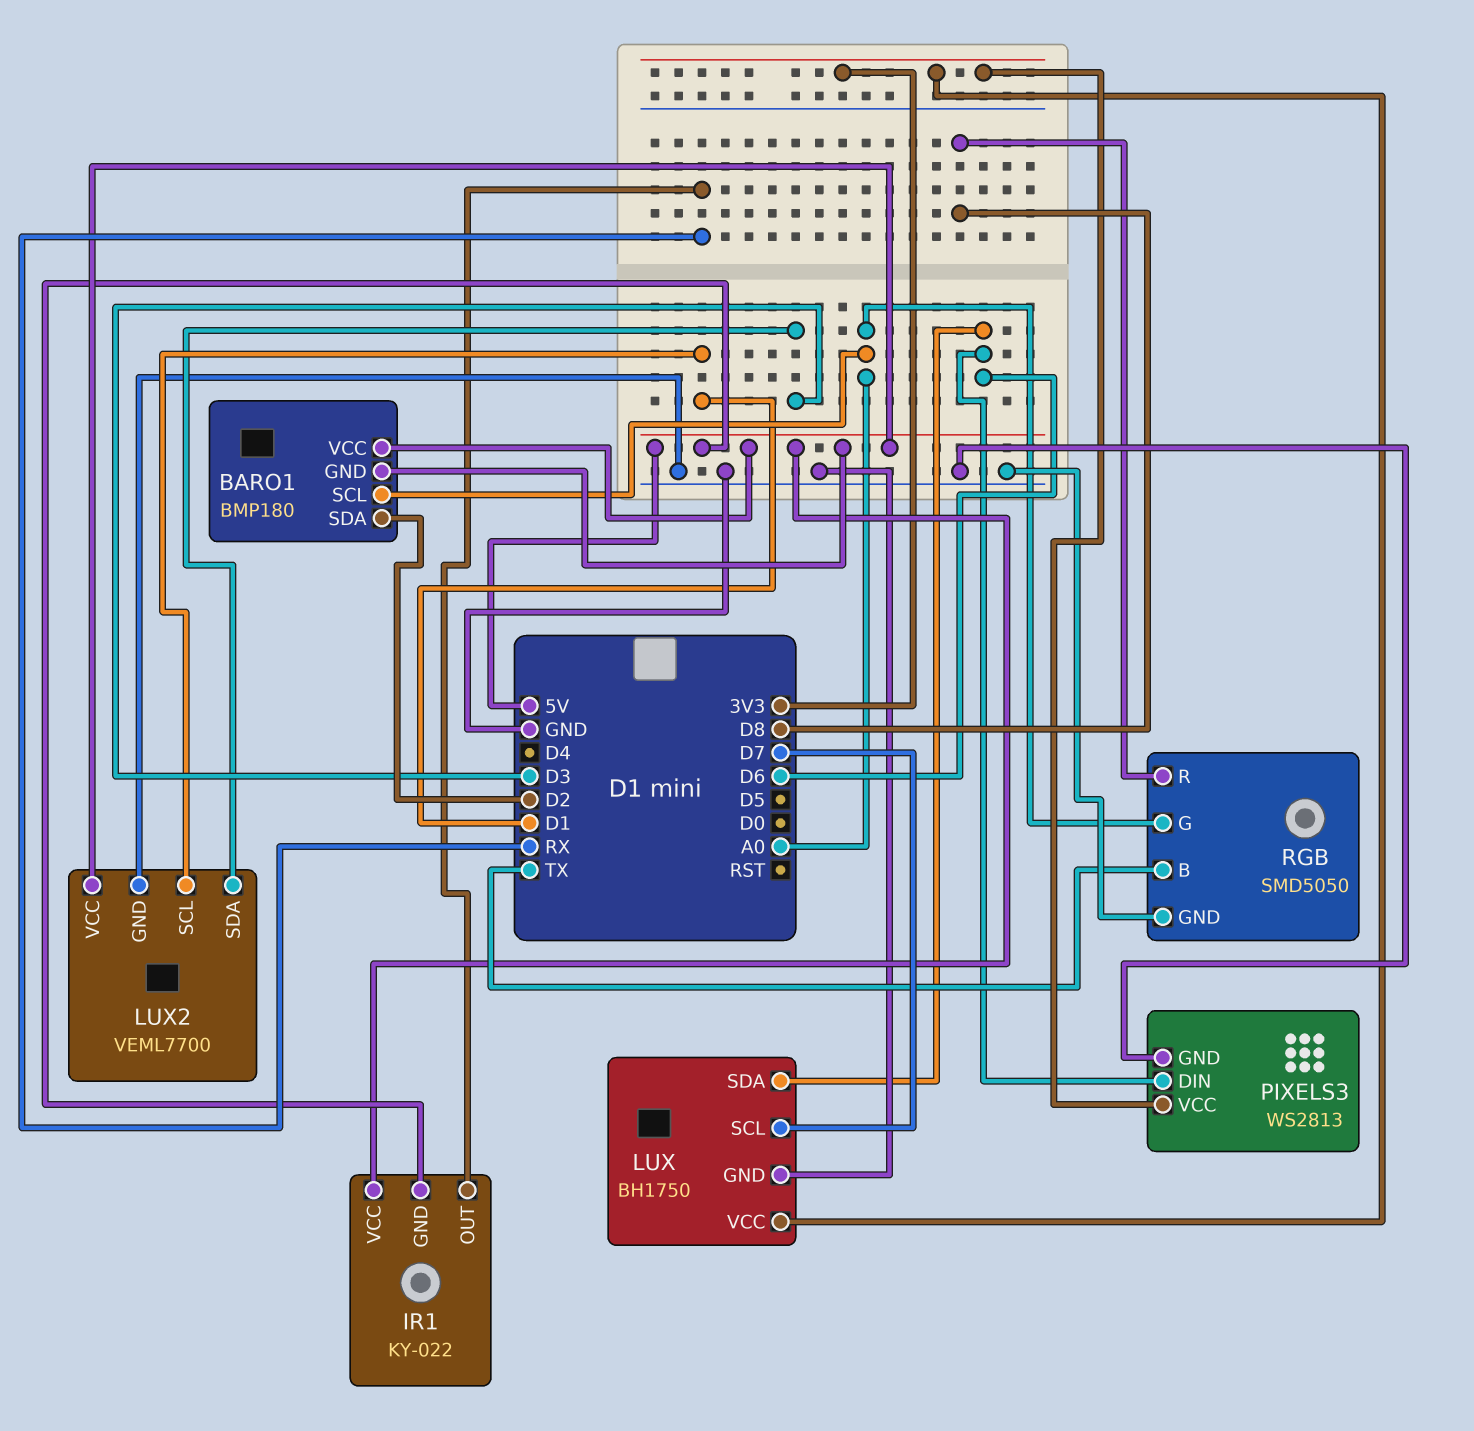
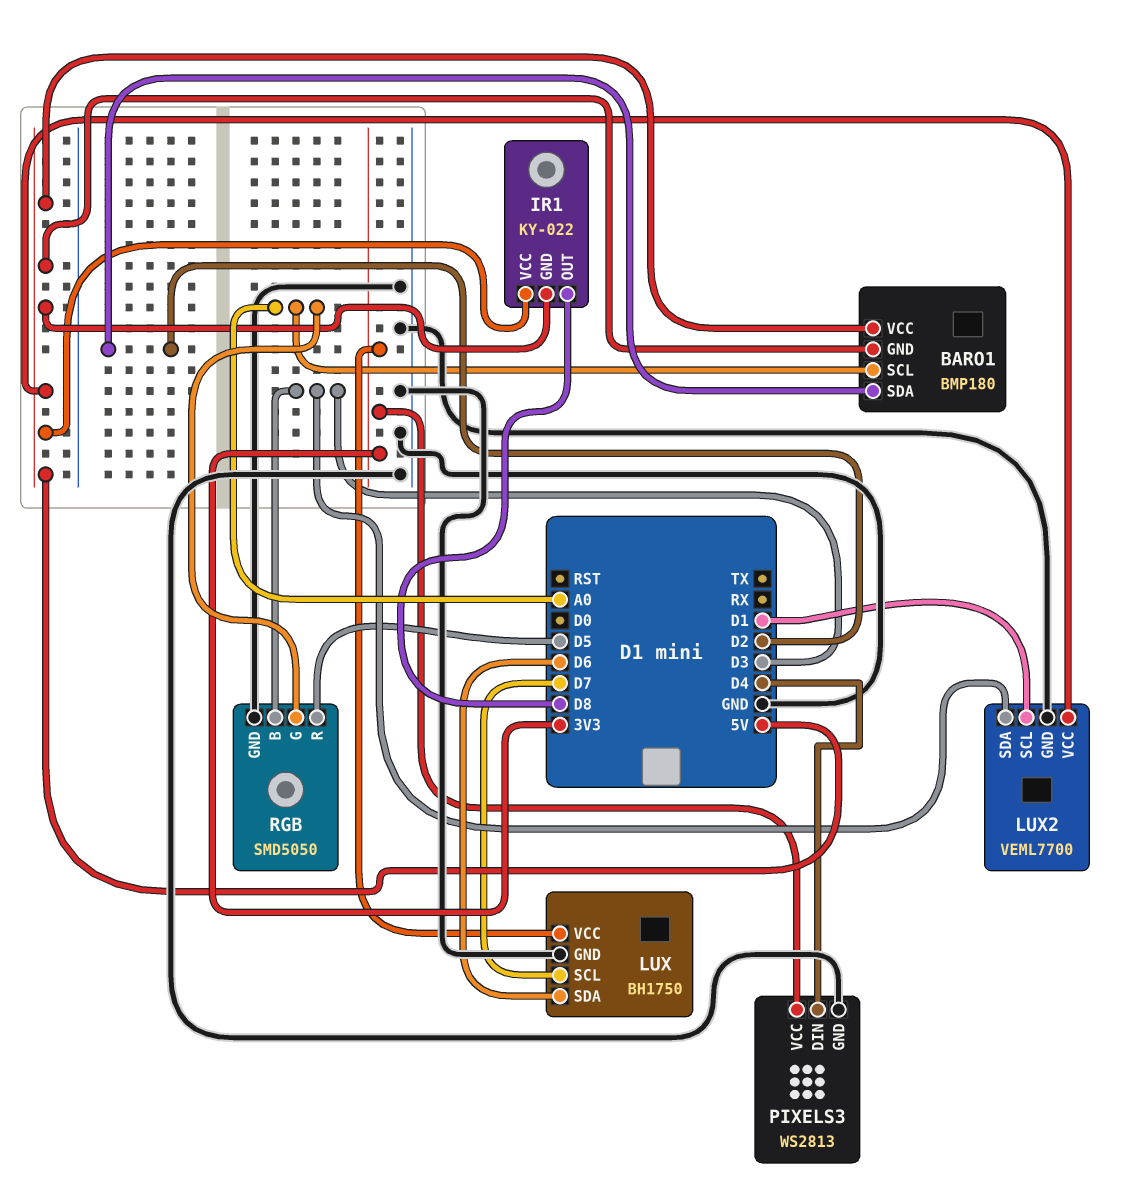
IR1 pin OUT: RX -> D8
PIXELS3 pin DIN: D6 -> D4
RGB pin B: TX -> D3
RGB pin R: D8 -> D5

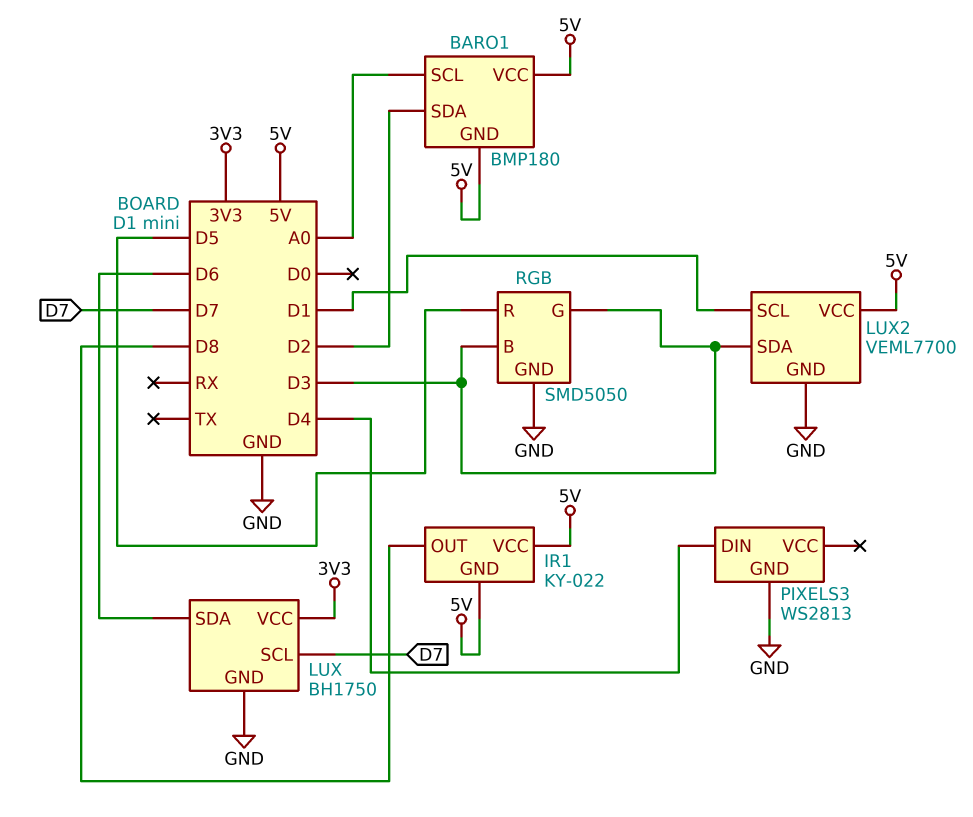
PIXELS3 pin VCC: 3V3 -> none
RGB pin G: A0 -> D3

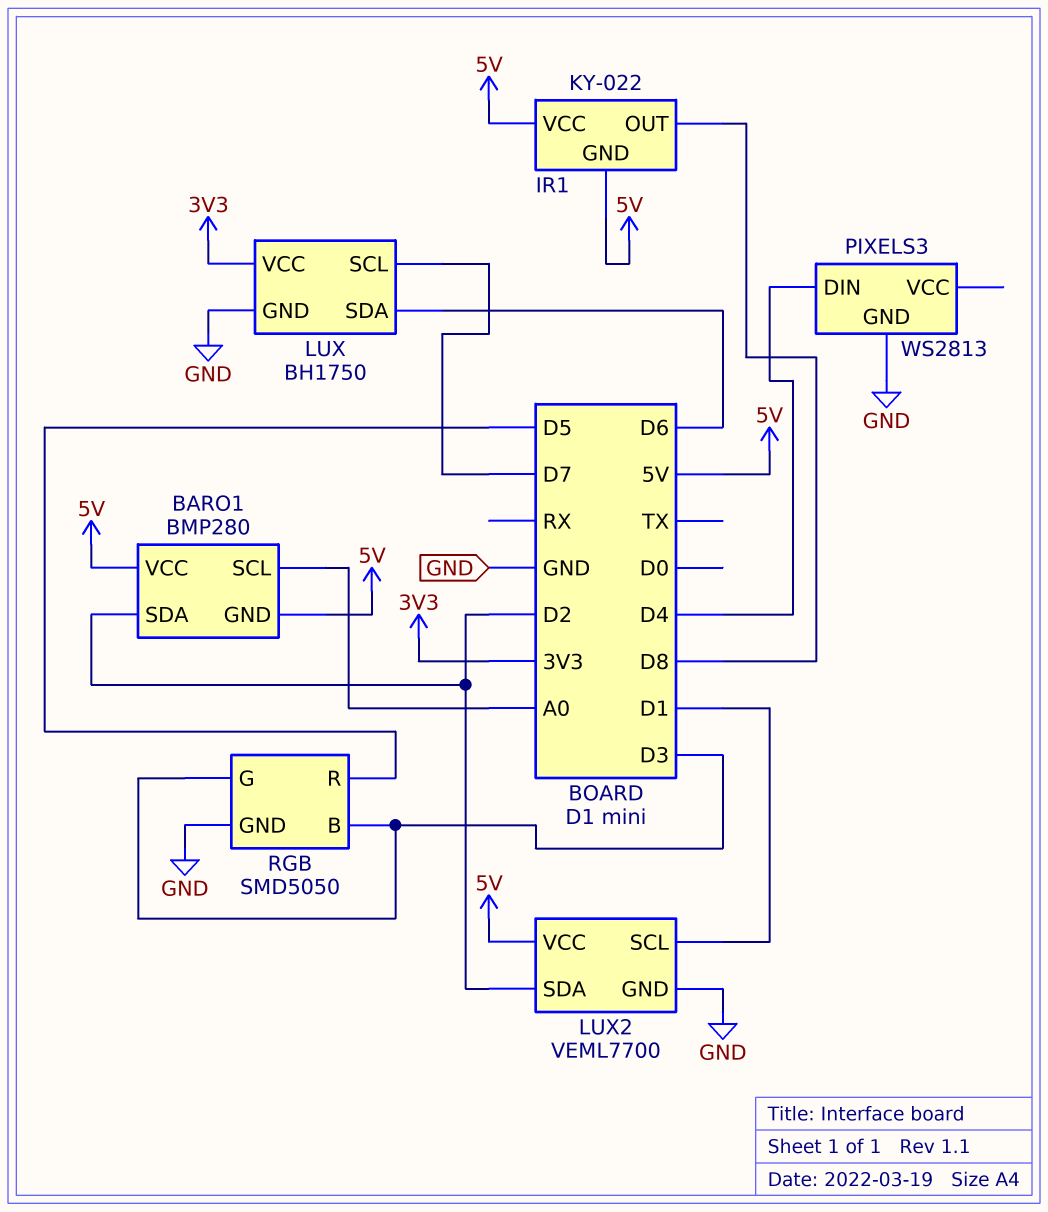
BARO1: BMP180 -> BMP280
LUX2 pin SDA: D3 -> D2

